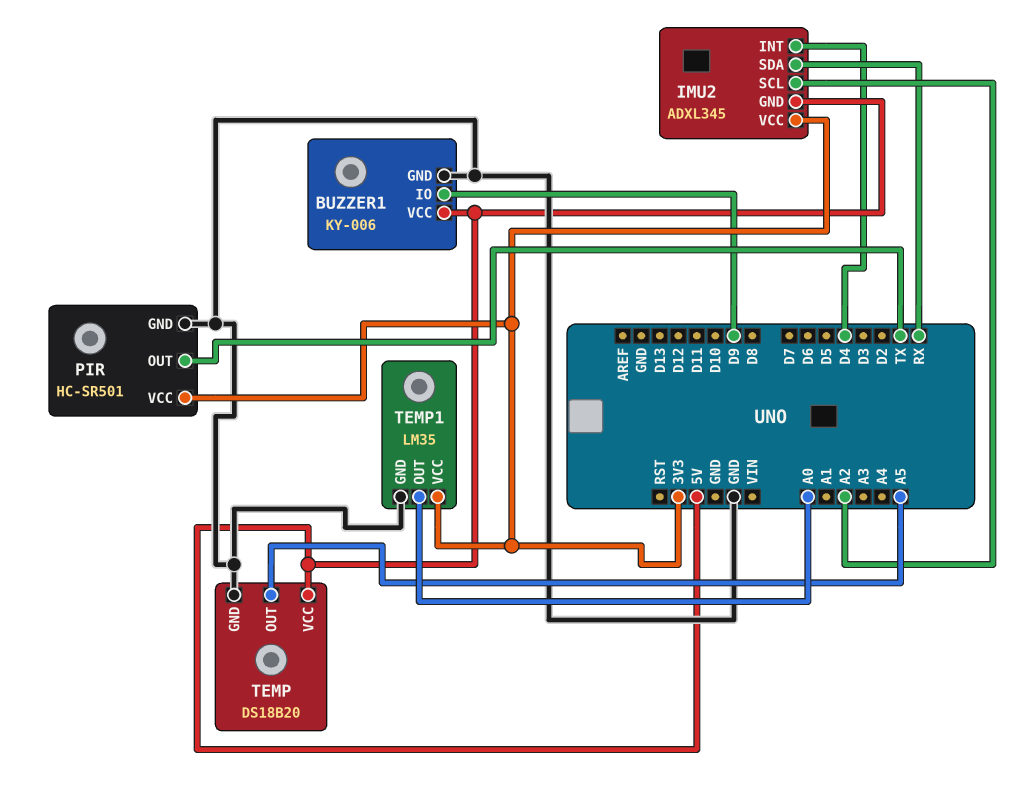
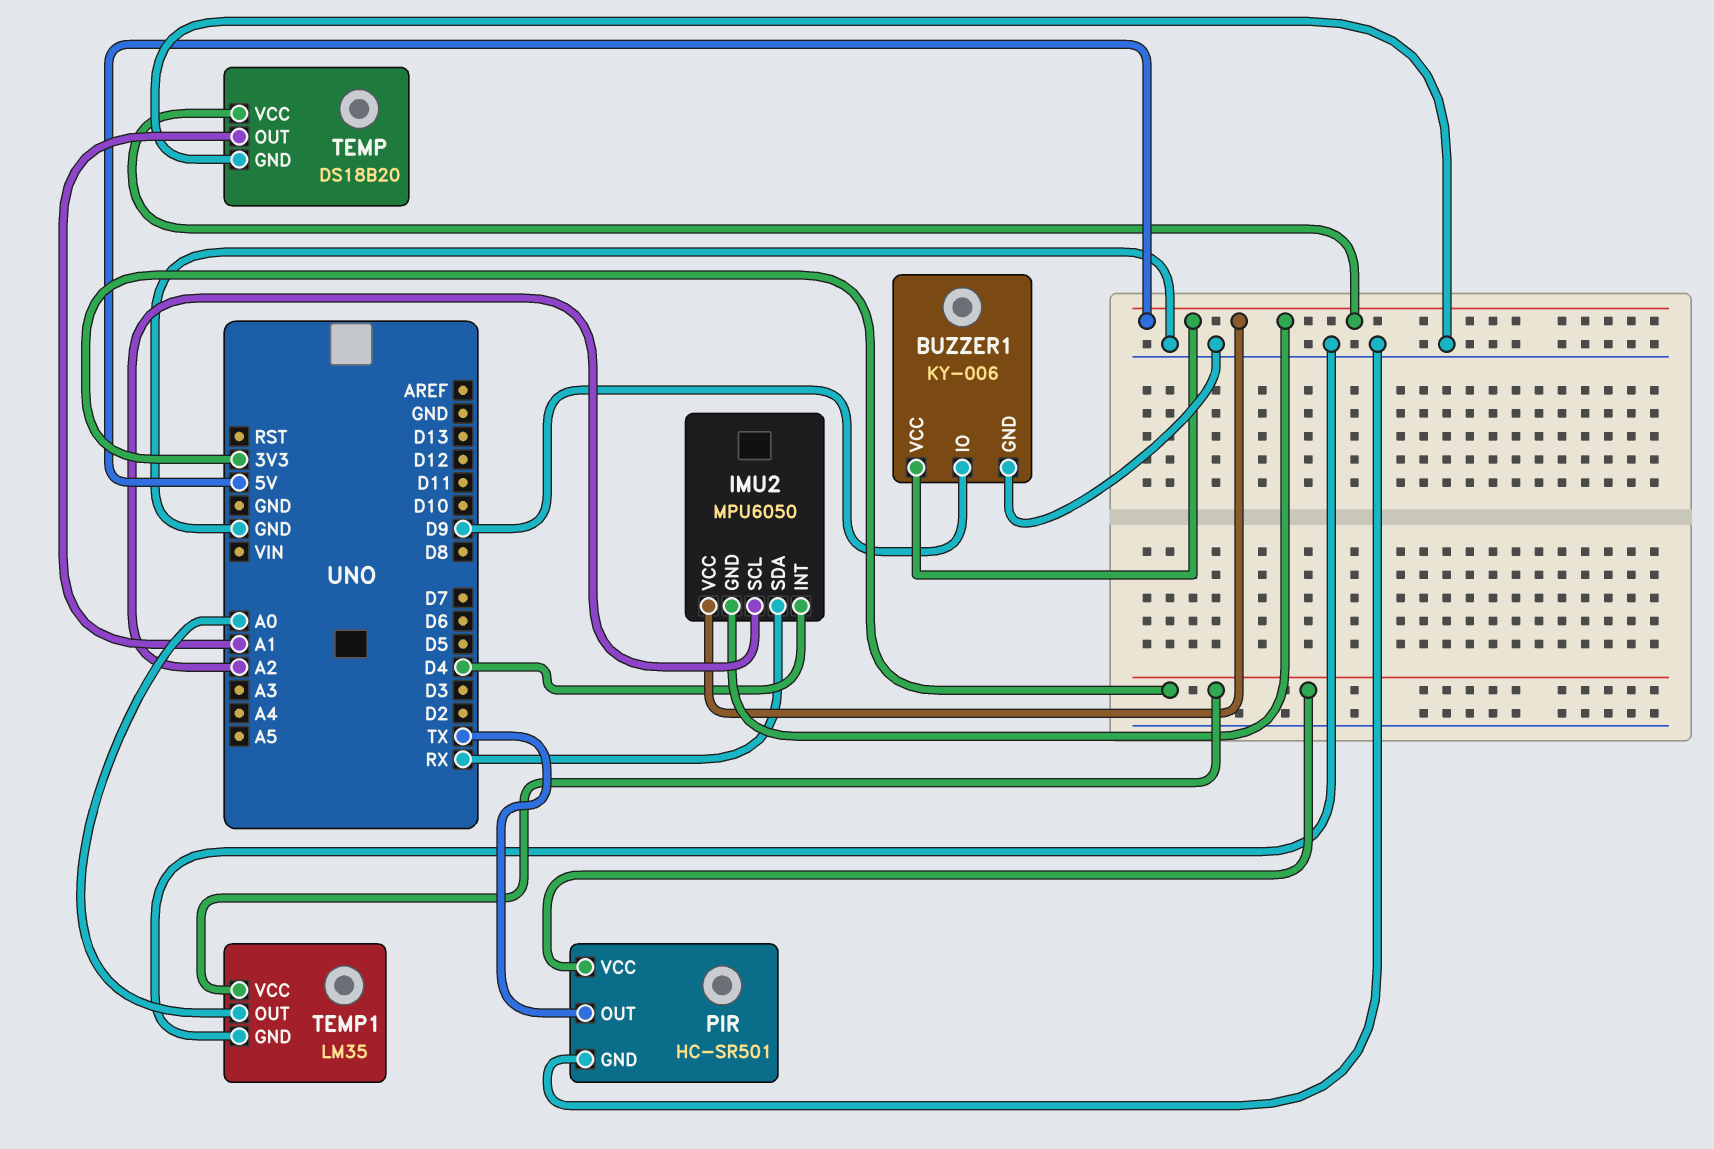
IMU2: ADXL345 -> MPU6050
IMU2 pin VCC: 3V3 -> 5V
TEMP pin OUT: A5 -> A1

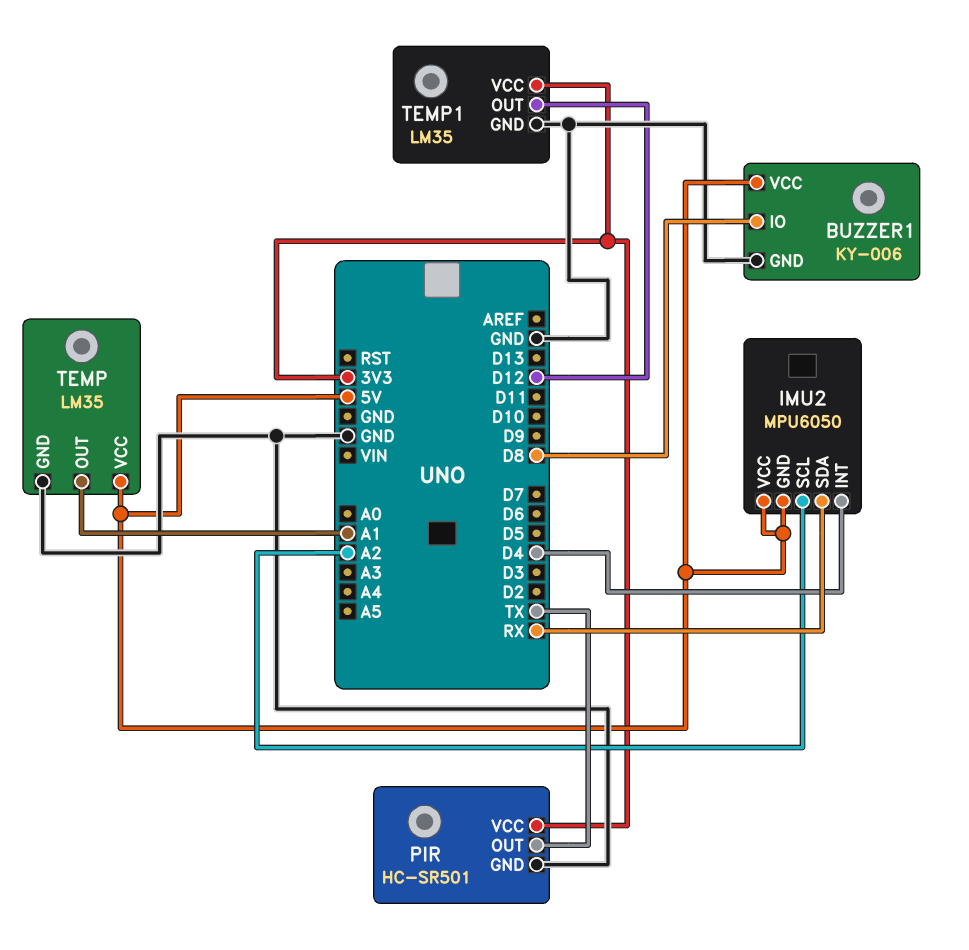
BUZZER1 pin IO: D9 -> D8
TEMP: DS18B20 -> LM35
TEMP1 pin OUT: A0 -> D12

